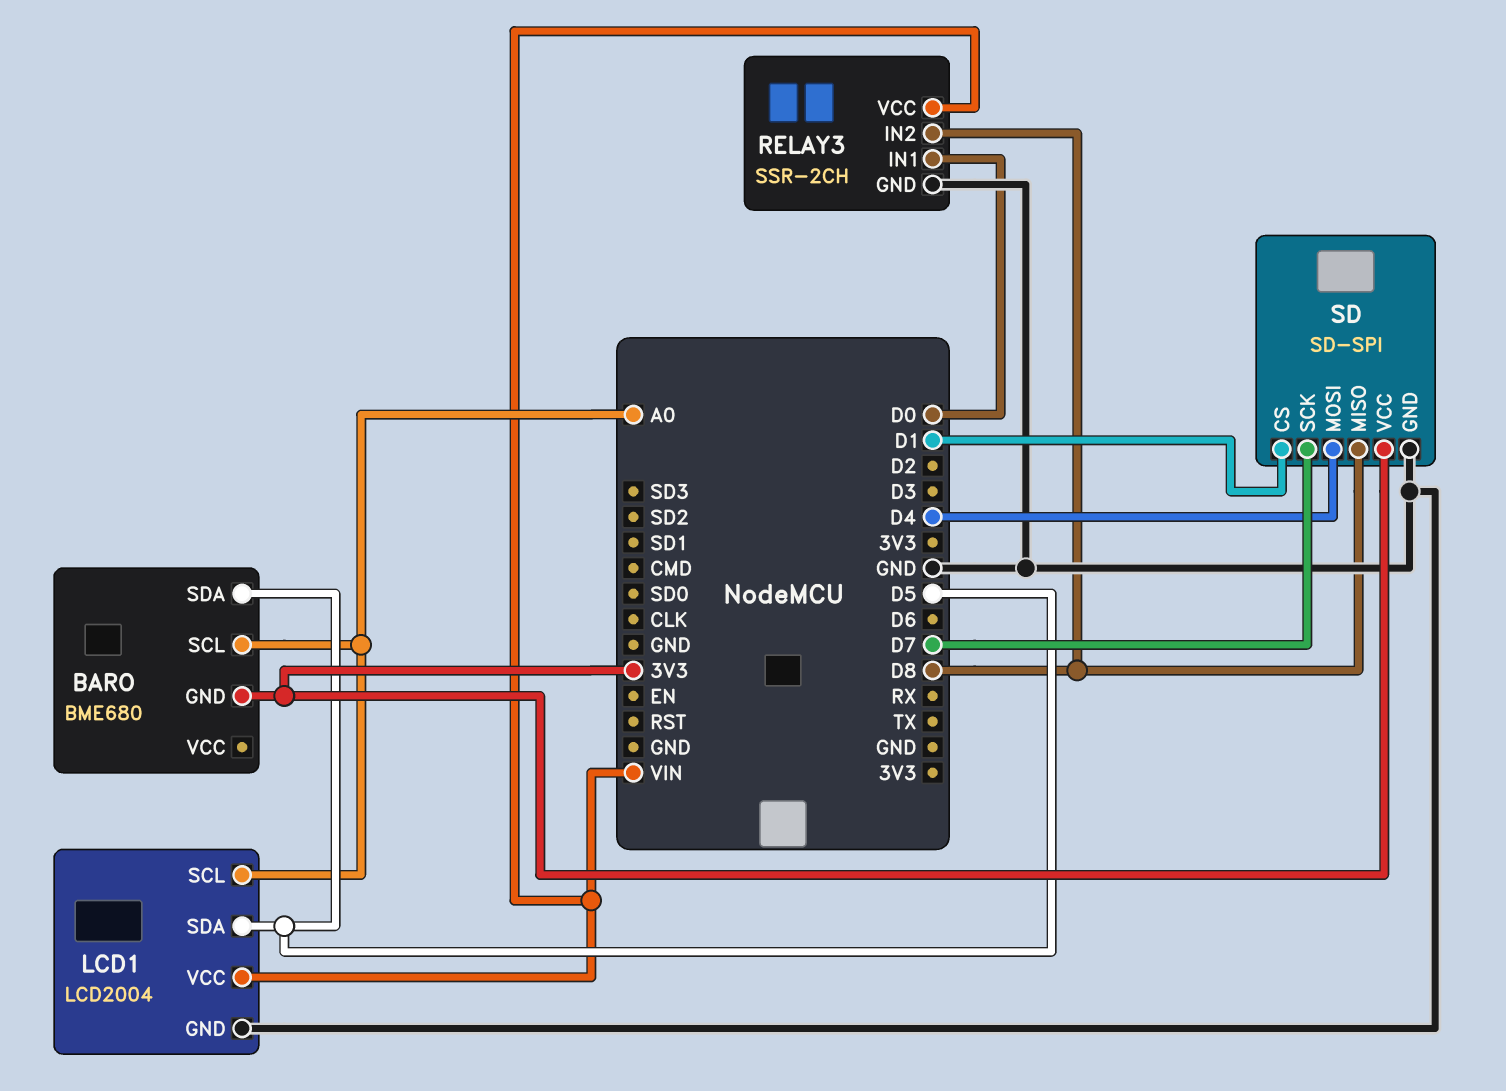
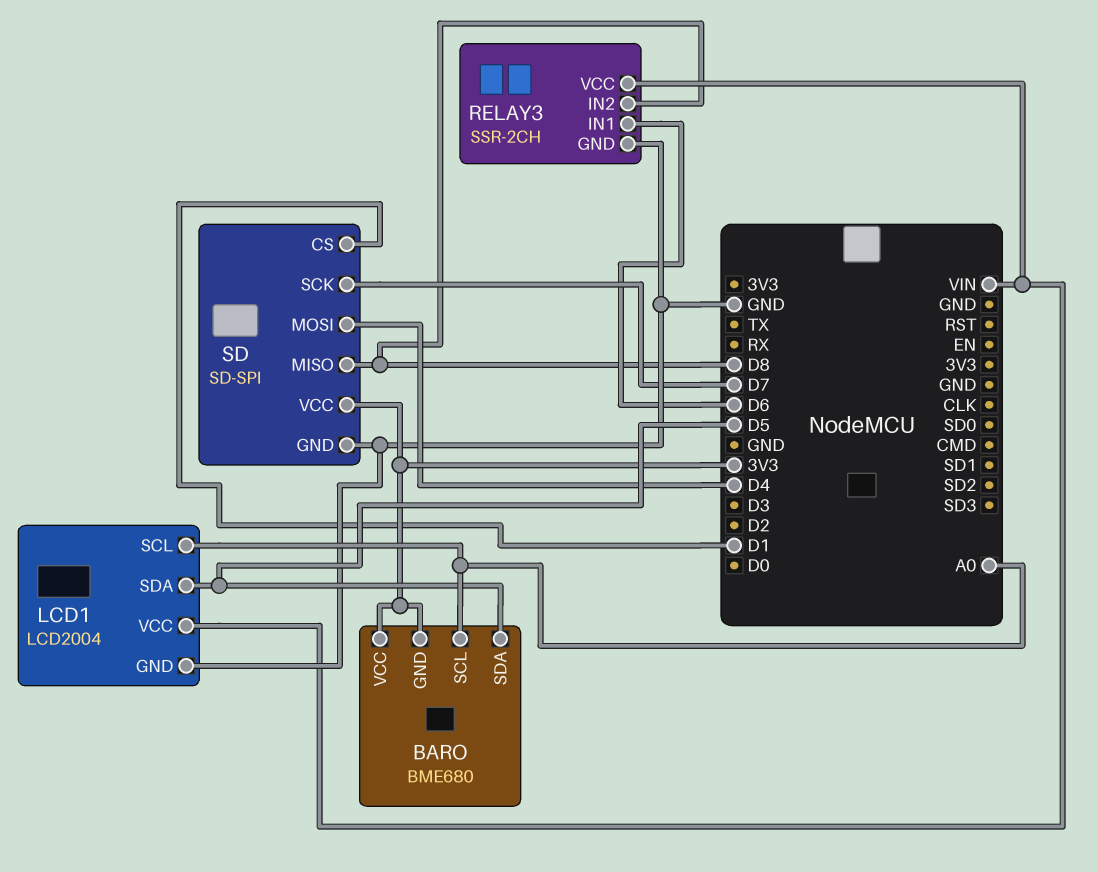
BARO pin VCC: none -> 3V3
RELAY3 pin IN1: D0 -> D6

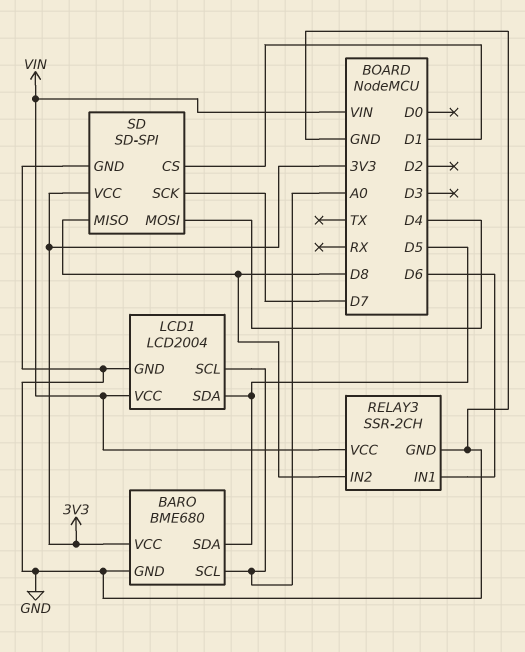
BARO pin GND: 3V3 -> GND

